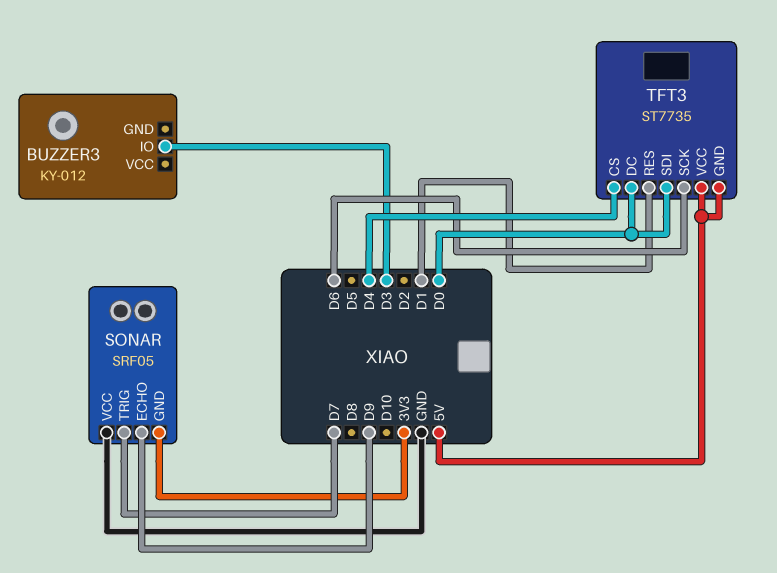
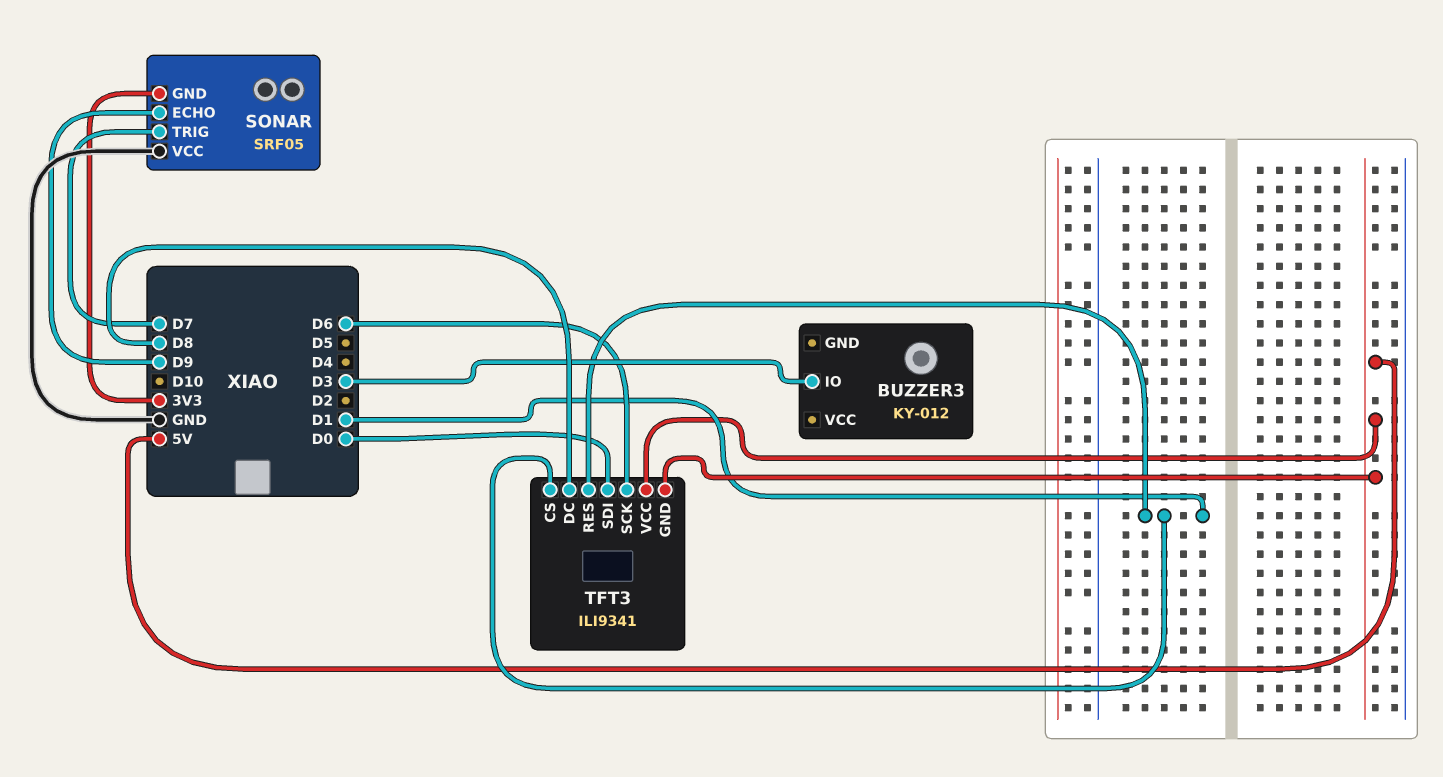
TFT3: ST7735 -> ILI9341
TFT3 pin CS: D4 -> D1
TFT3 pin DC: D0 -> D8

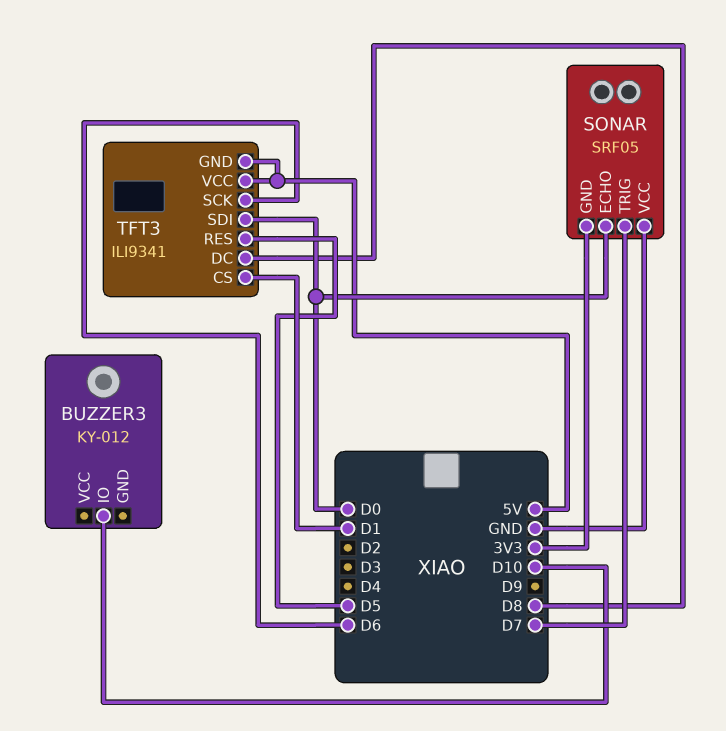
BUZZER3 pin IO: D3 -> D10
SONAR pin ECHO: D9 -> D0
TFT3 pin RES: D1 -> D5

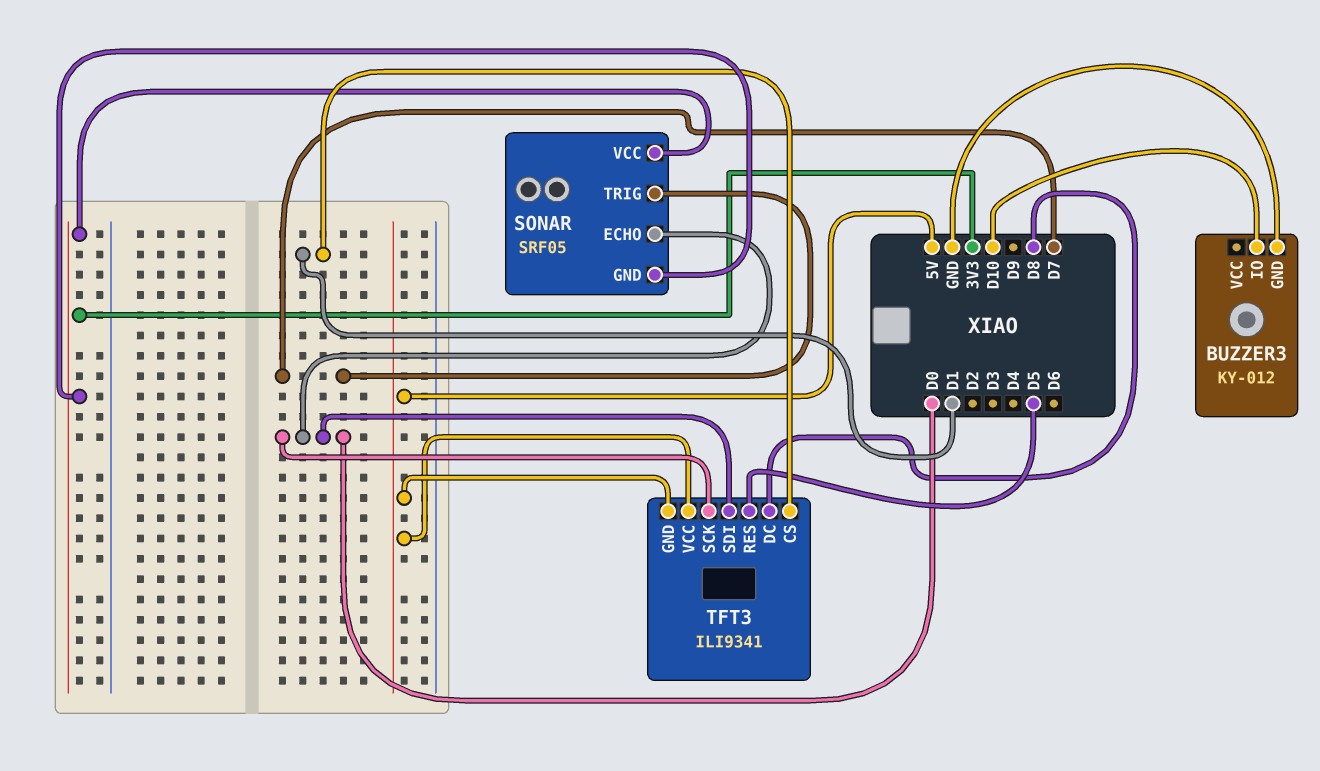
BUZZER3 pin GND: none -> GND
SONAR pin VCC: GND -> 3V3
TFT3 pin SCK: D6 -> D0

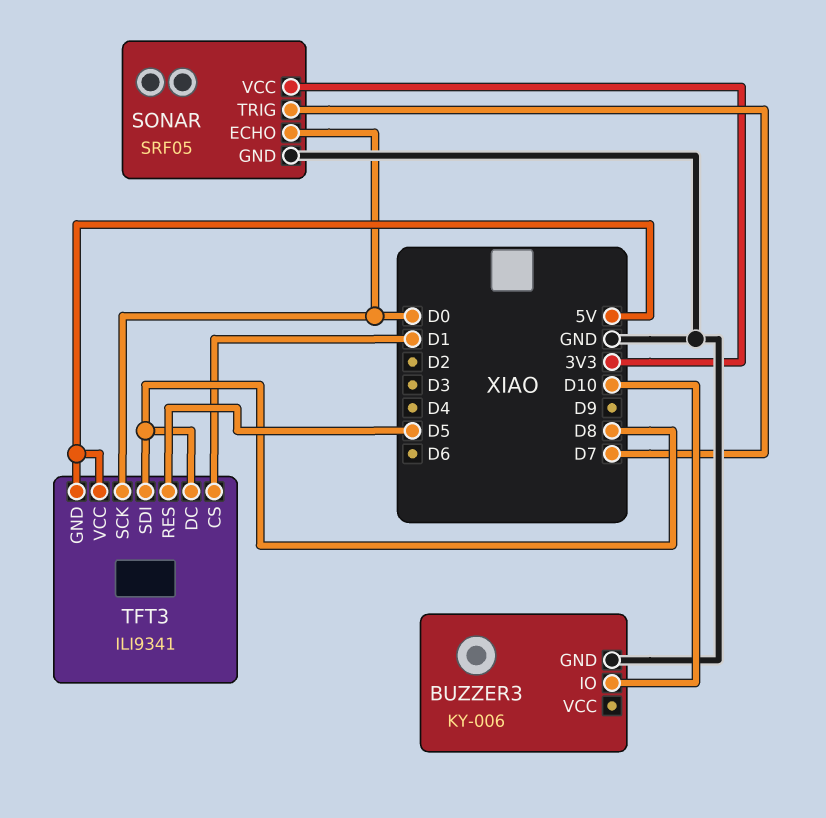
BUZZER3: KY-012 -> KY-006
SONAR pin GND: 3V3 -> GND
TFT3 pin SDI: D0 -> D8

